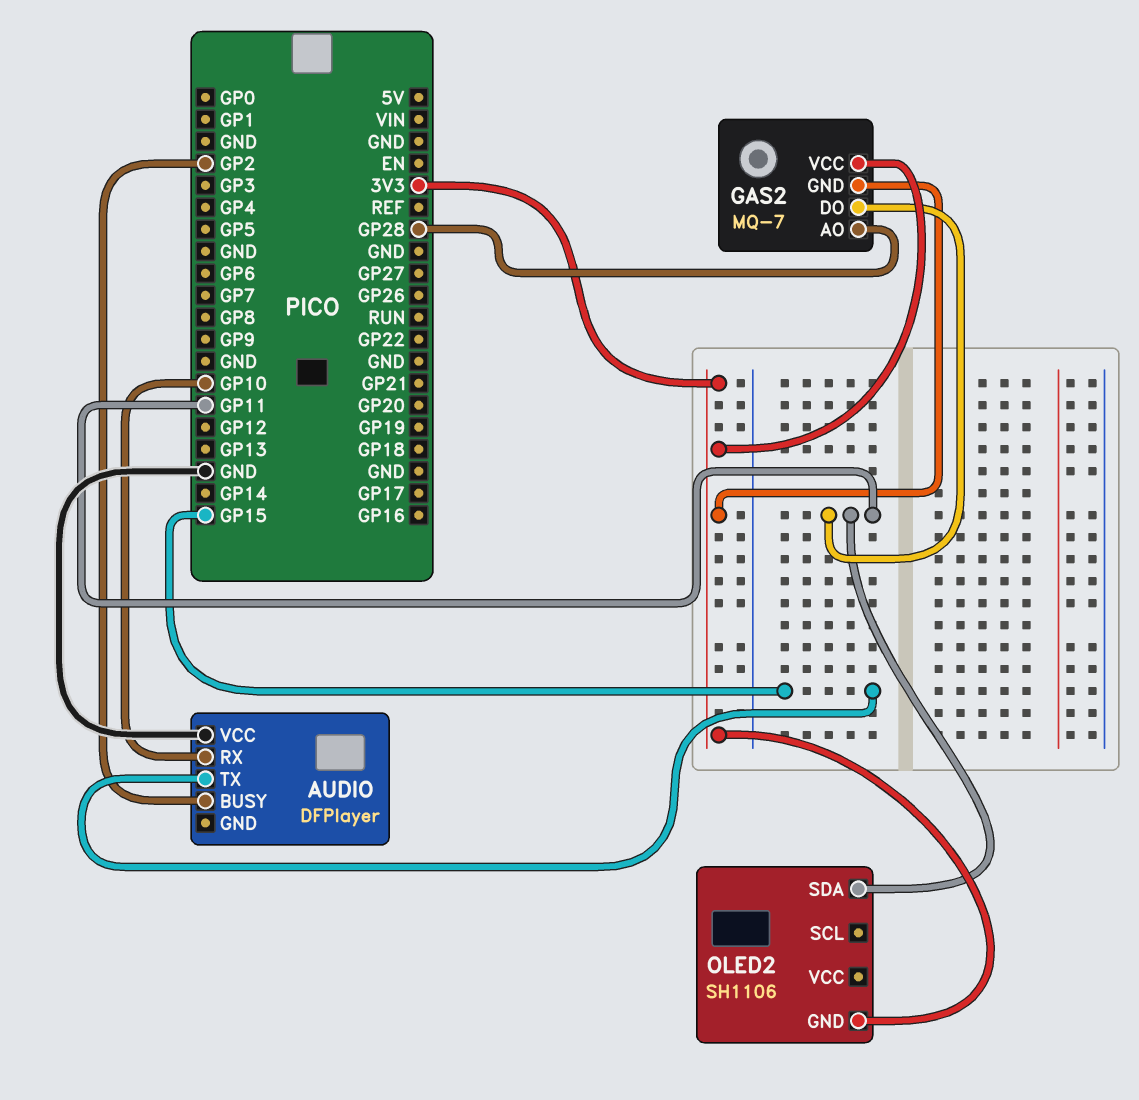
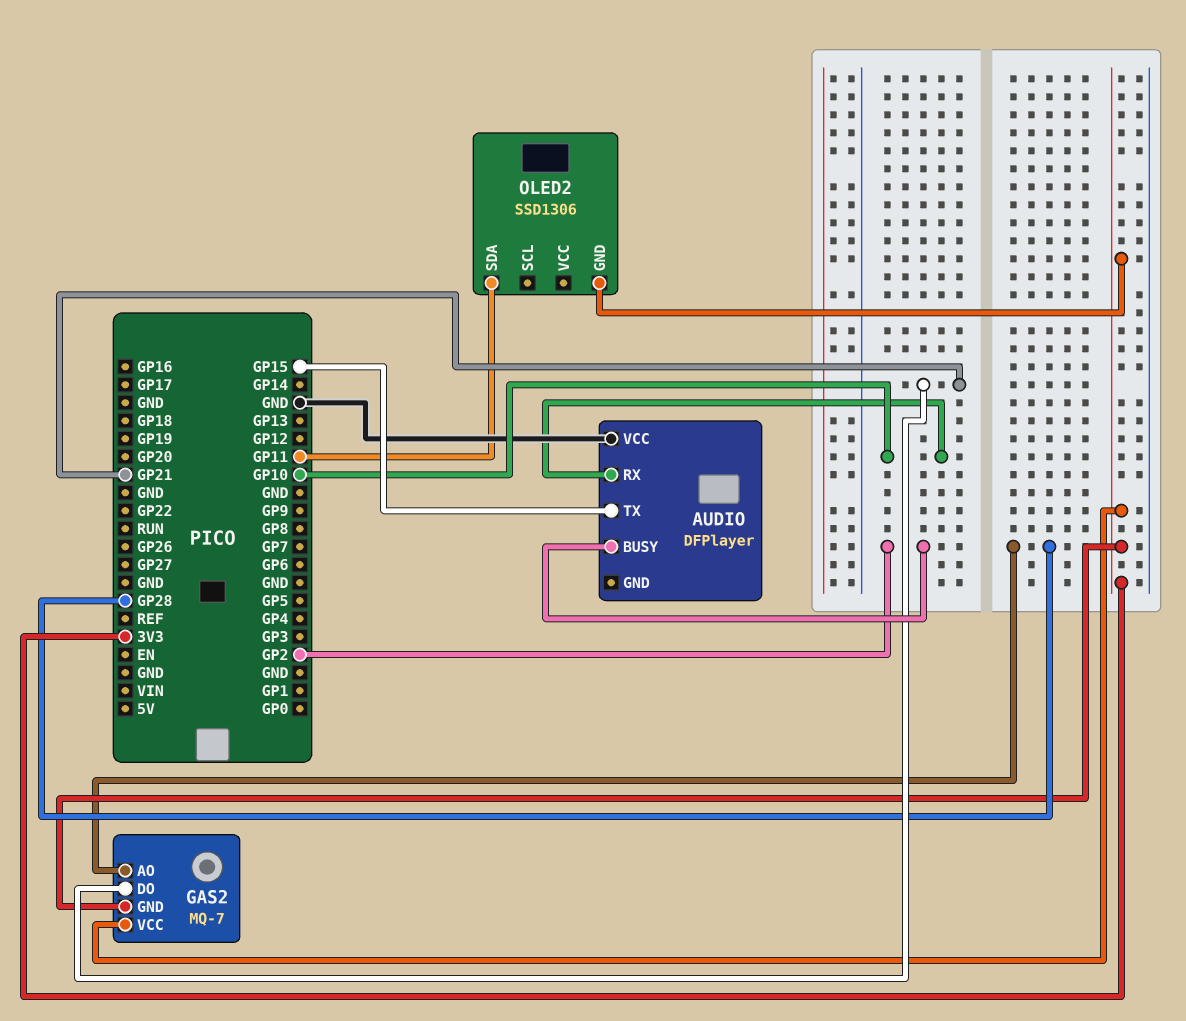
GAS2 pin DO: GP11 -> GP21
OLED2: SH1106 -> SSD1306

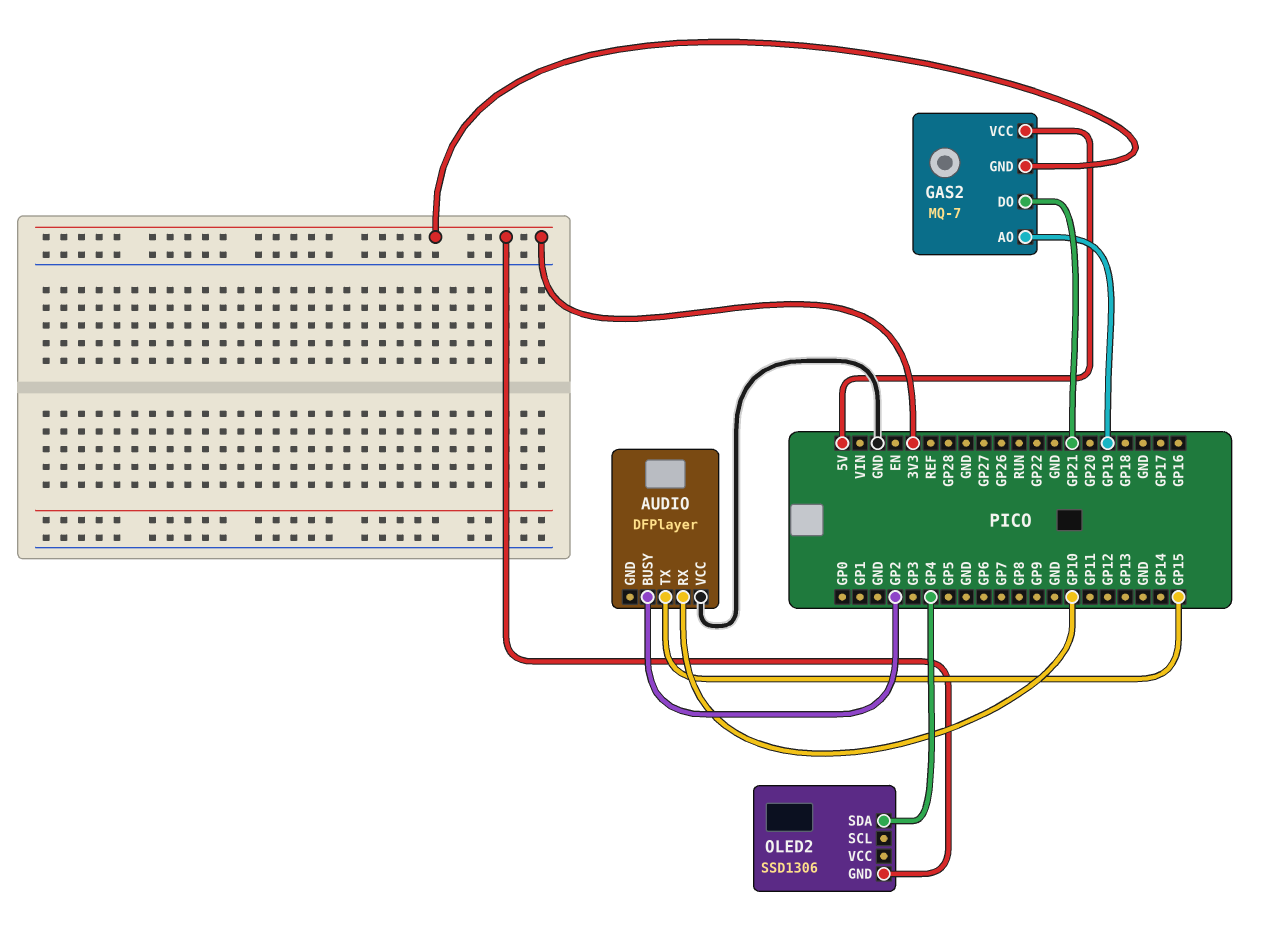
GAS2 pin AO: GP28 -> GP19
GAS2 pin VCC: 3V3 -> 5V
OLED2 pin SDA: GP11 -> GP4

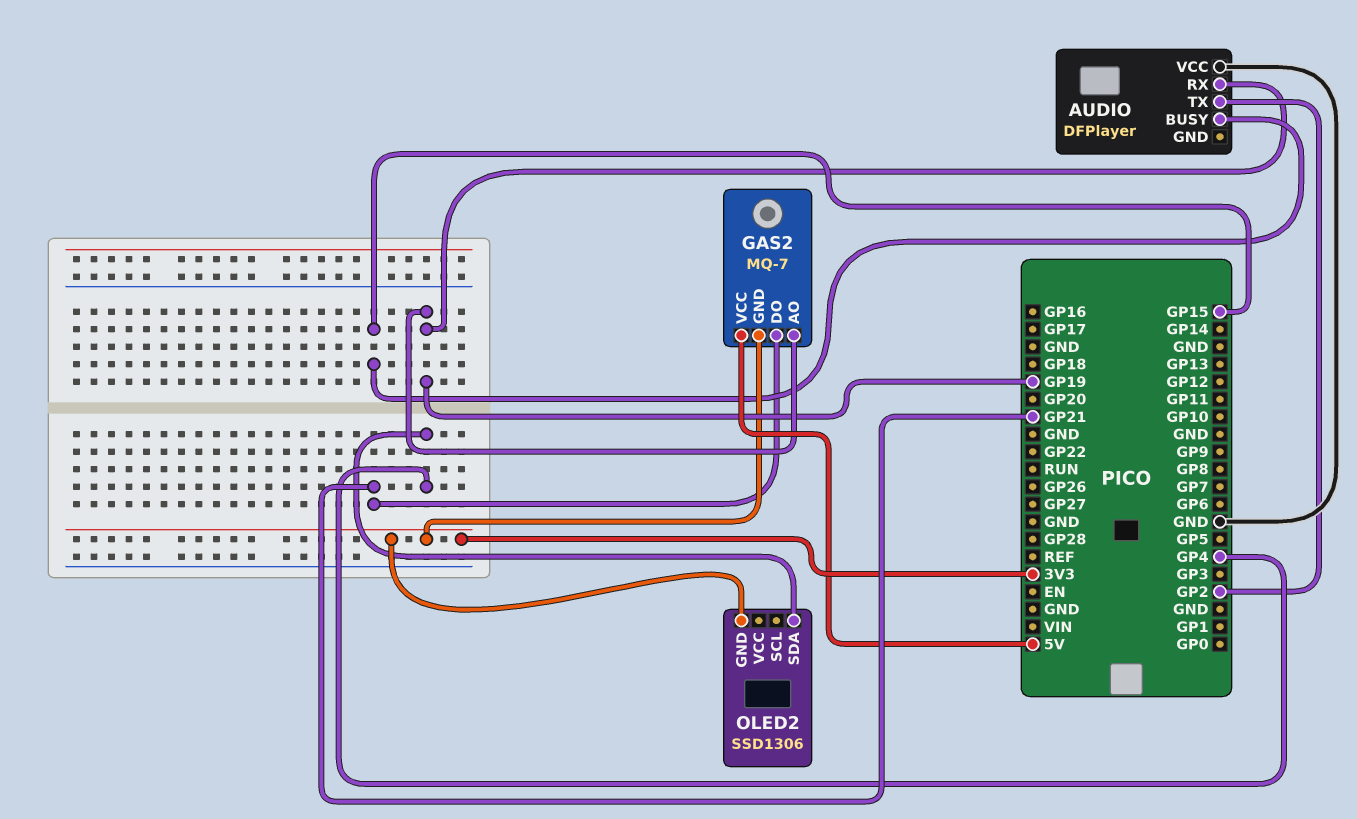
AUDIO pin BUSY: GP2 -> GP15
AUDIO pin RX: GP10 -> GP19
AUDIO pin TX: GP15 -> GP2

